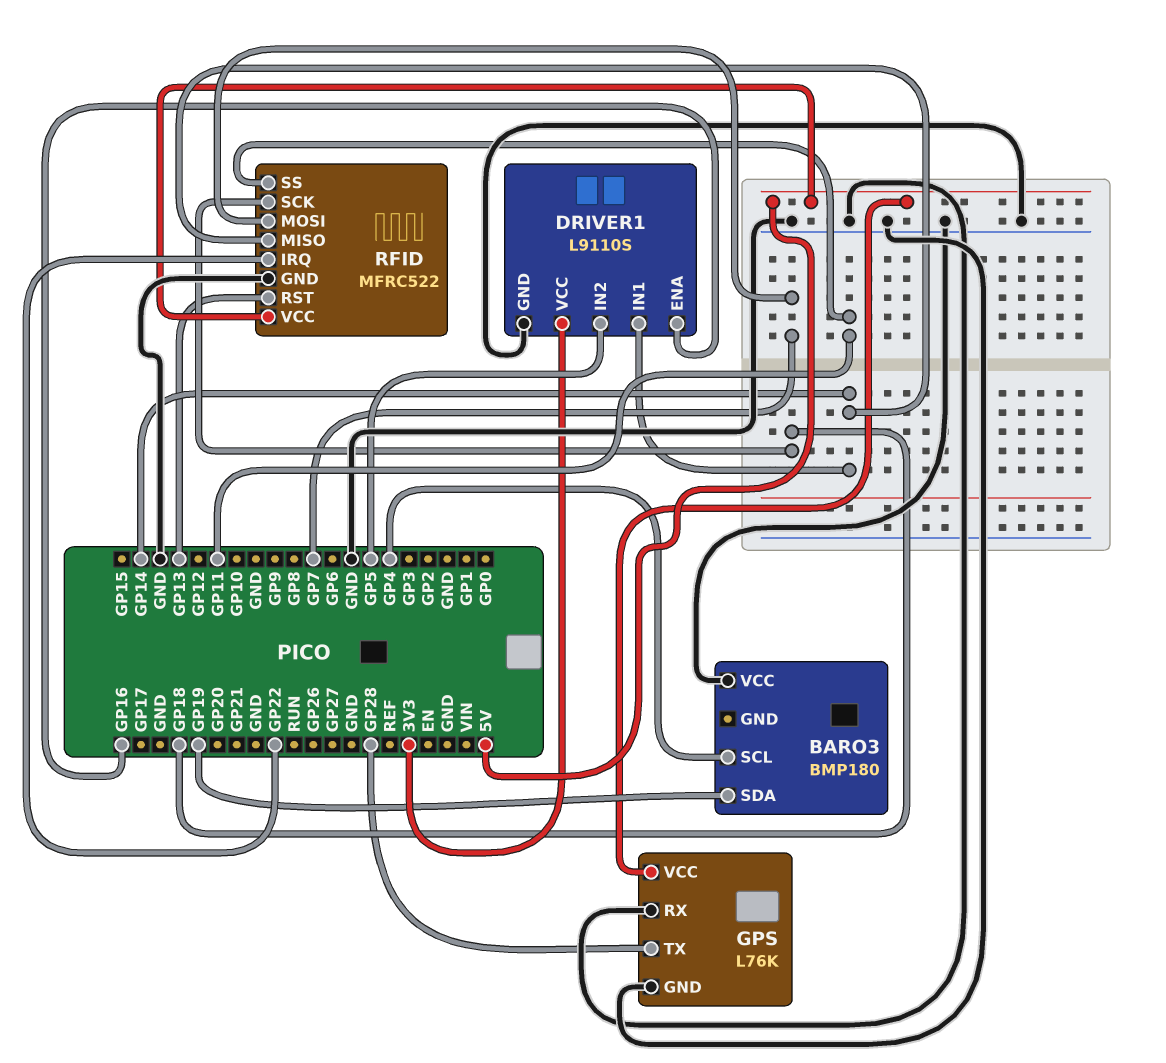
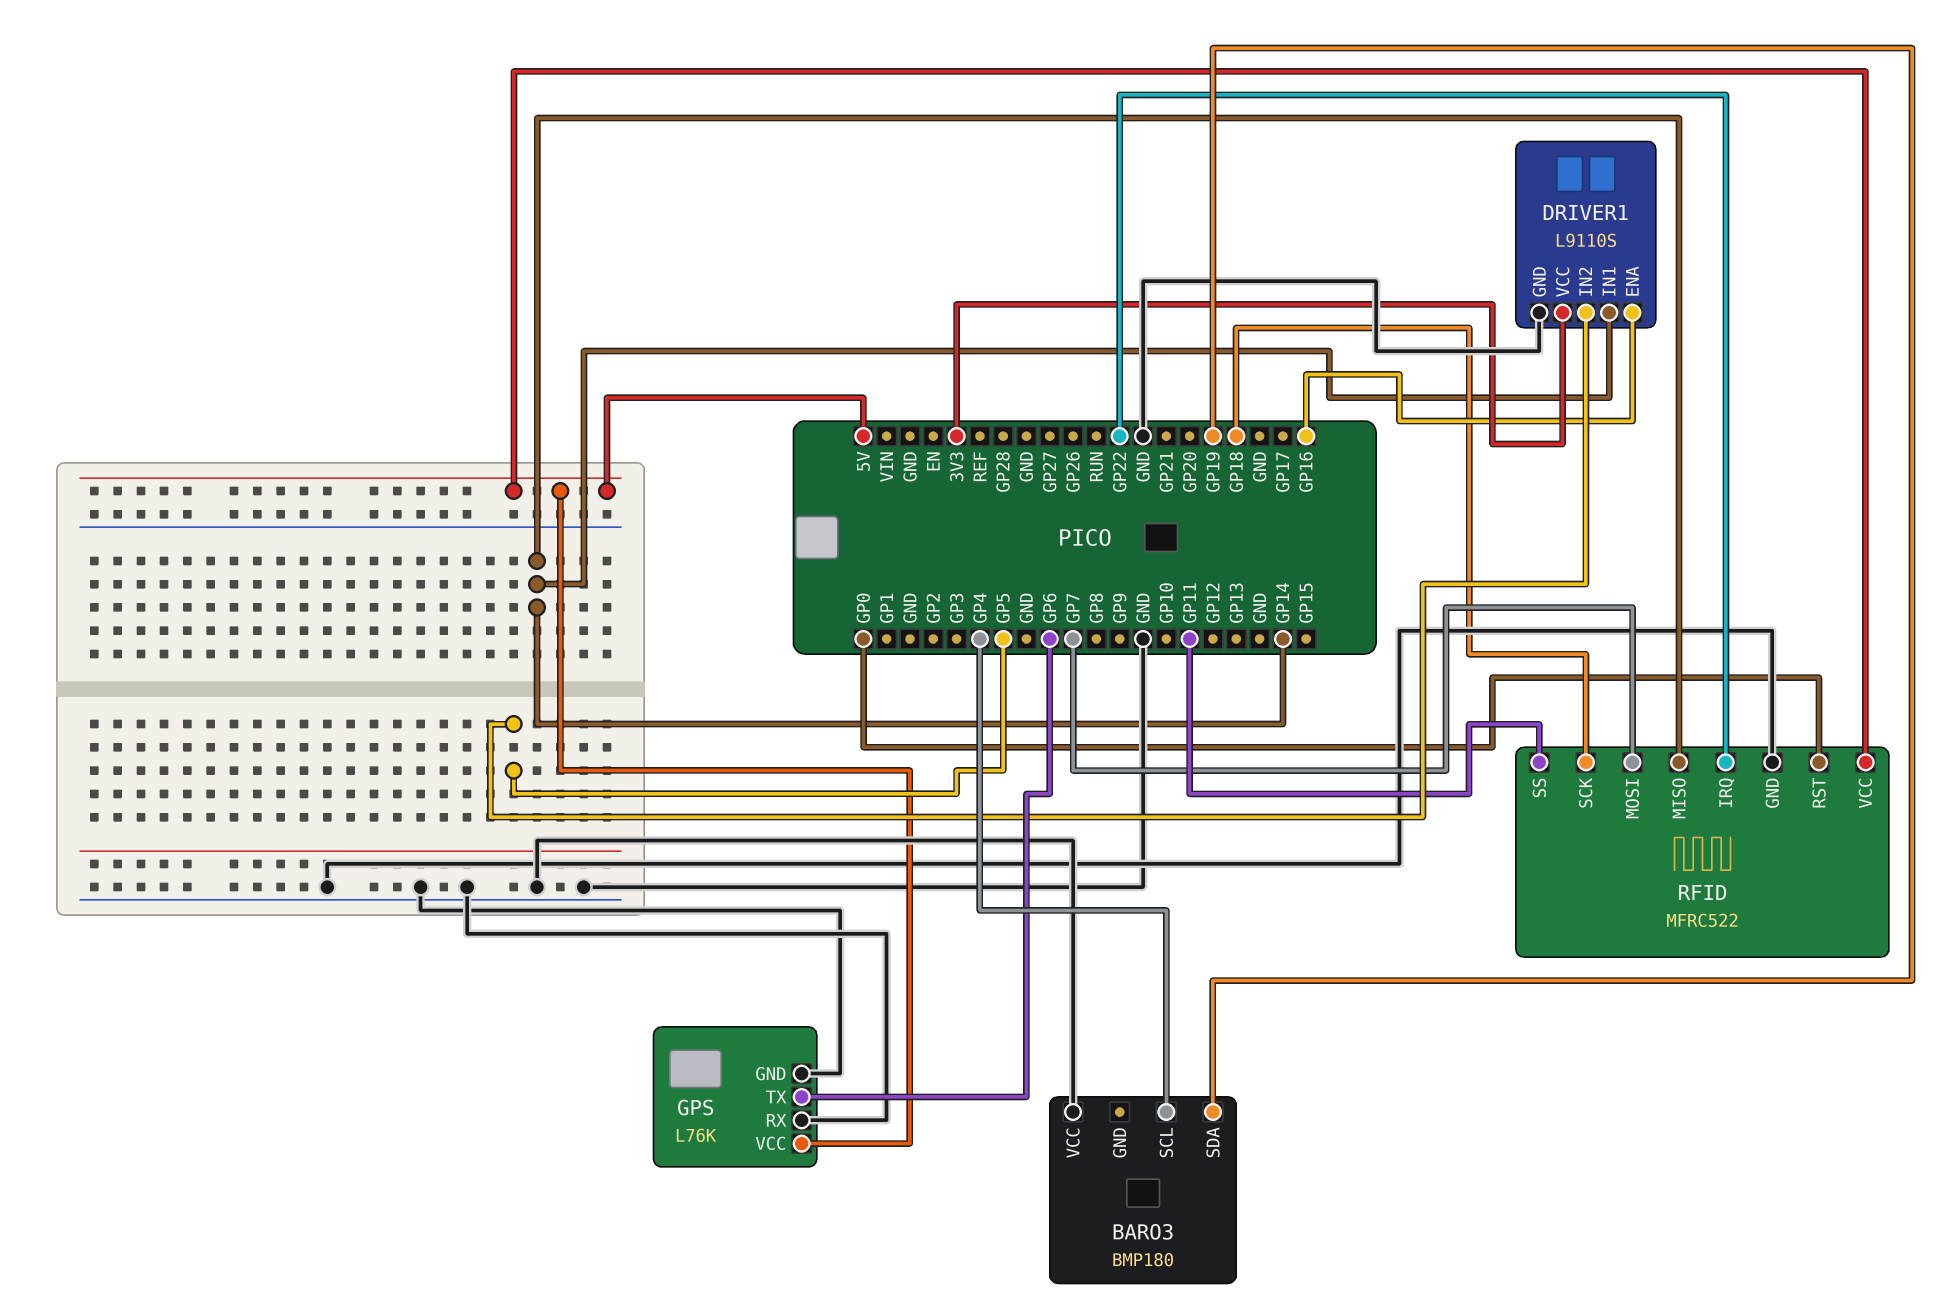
GPS pin TX: GP28 -> GP6
RFID pin RST: GP13 -> GP0

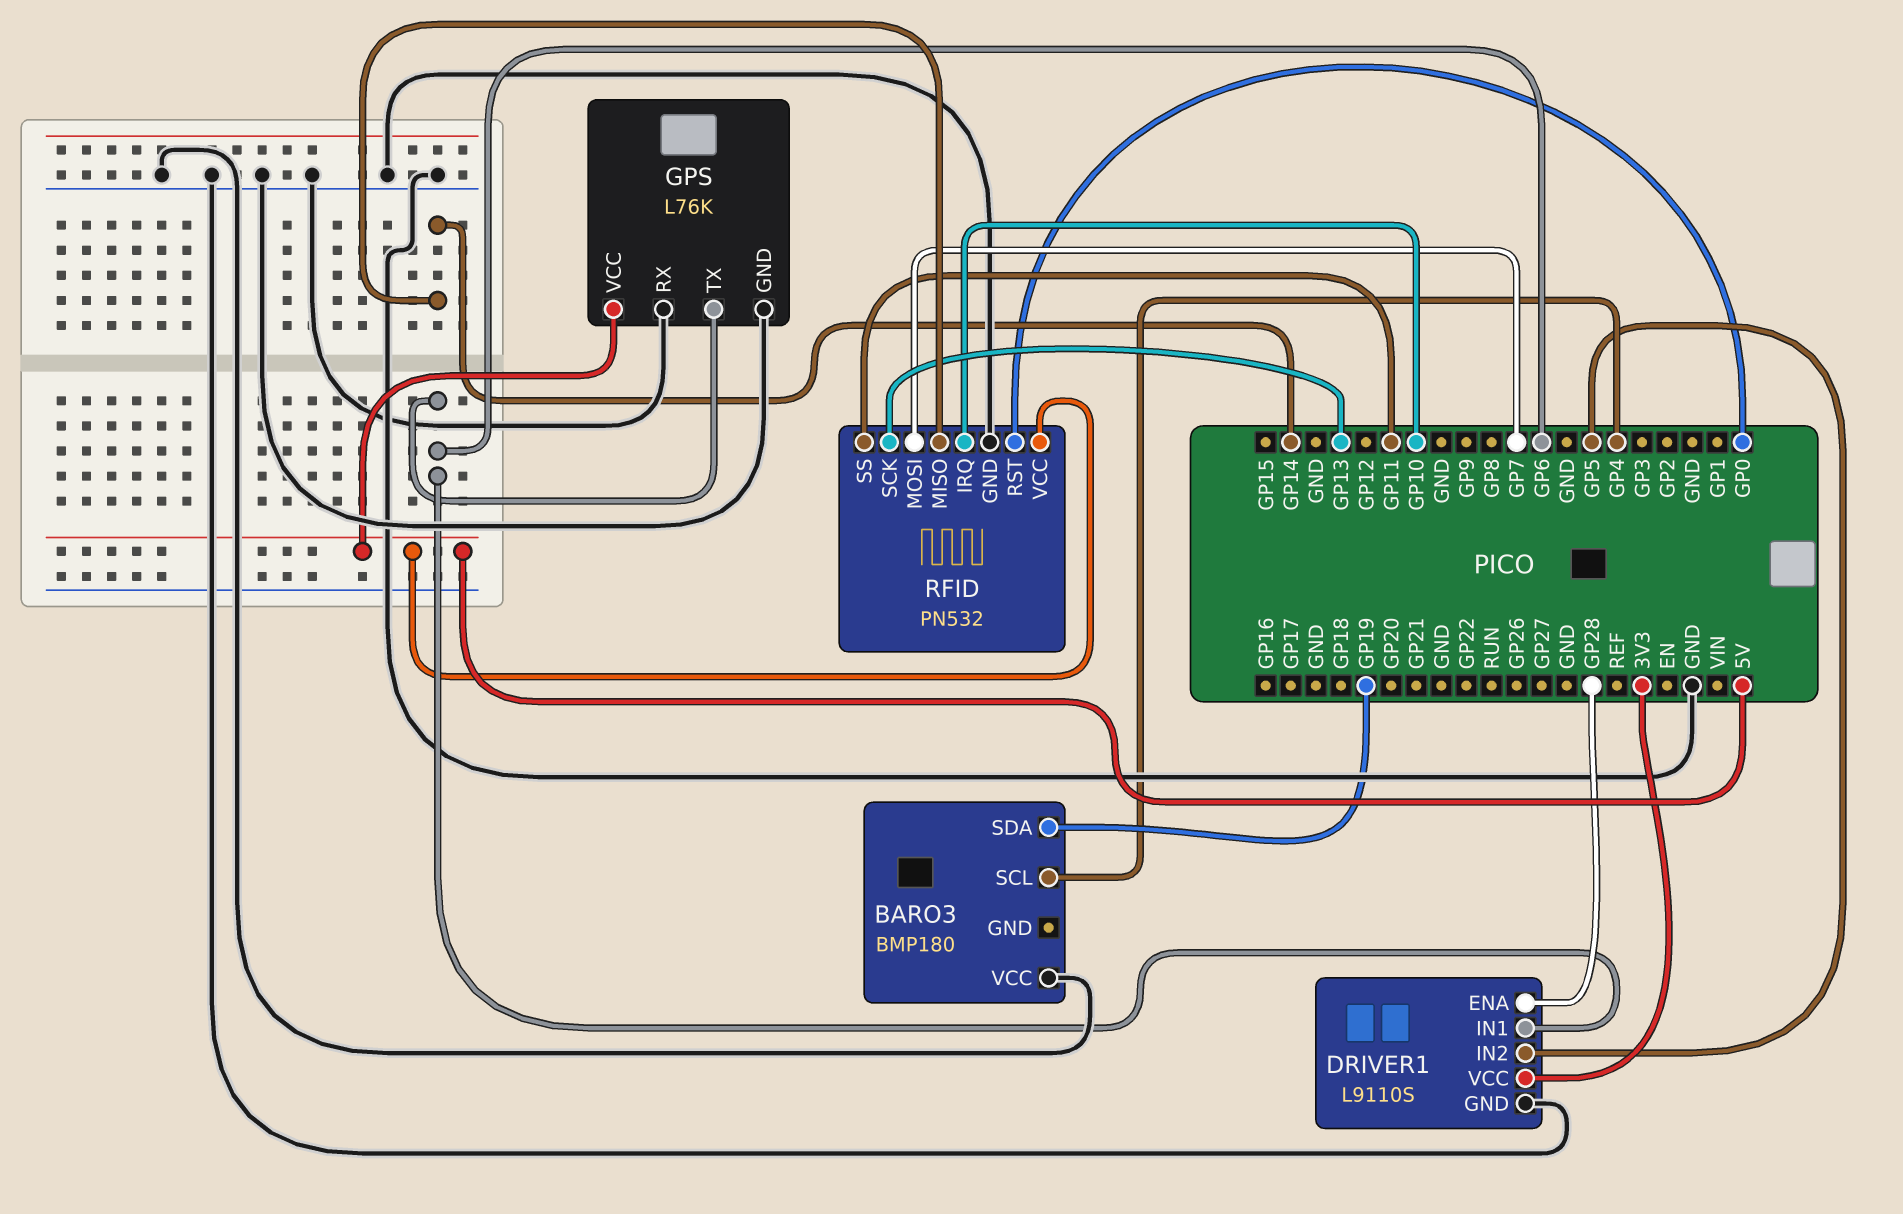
DRIVER1 pin ENA: GP16 -> GP28
DRIVER1 pin IN1: GP14 -> GP6
RFID: MFRC522 -> PN532
RFID pin IRQ: GP22 -> GP10
RFID pin SCK: GP18 -> GP13

